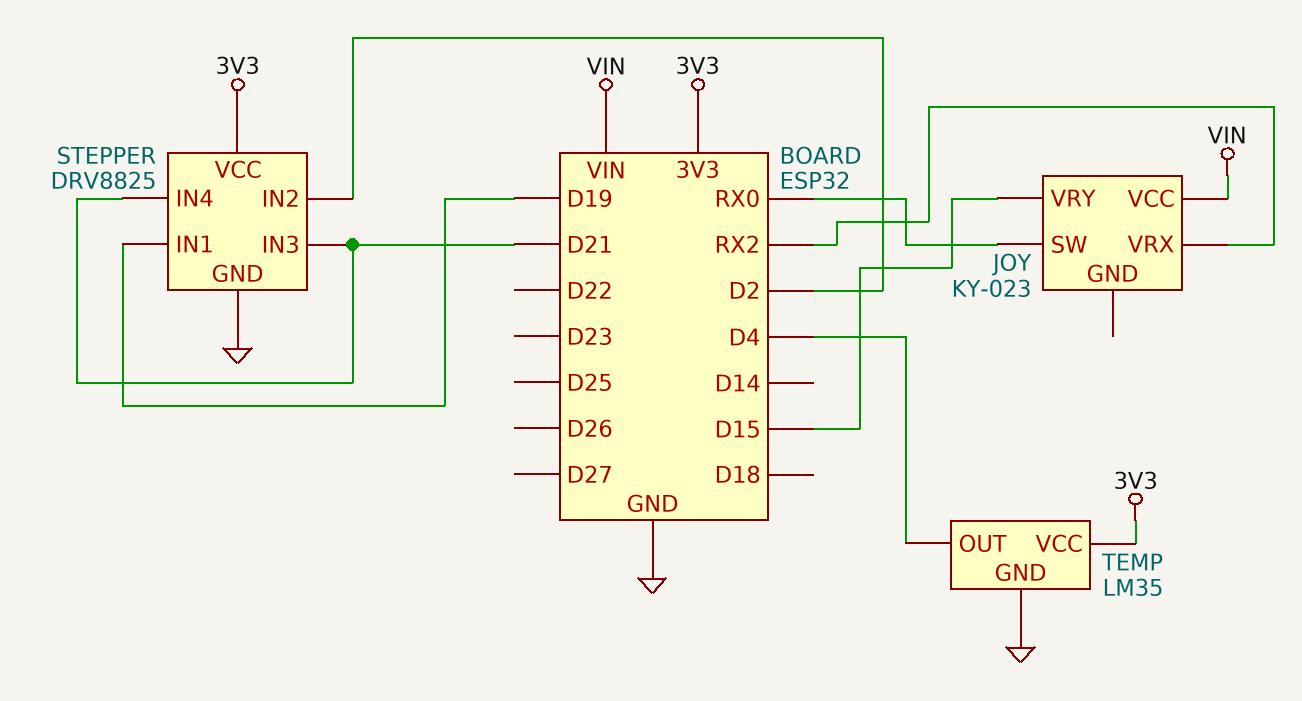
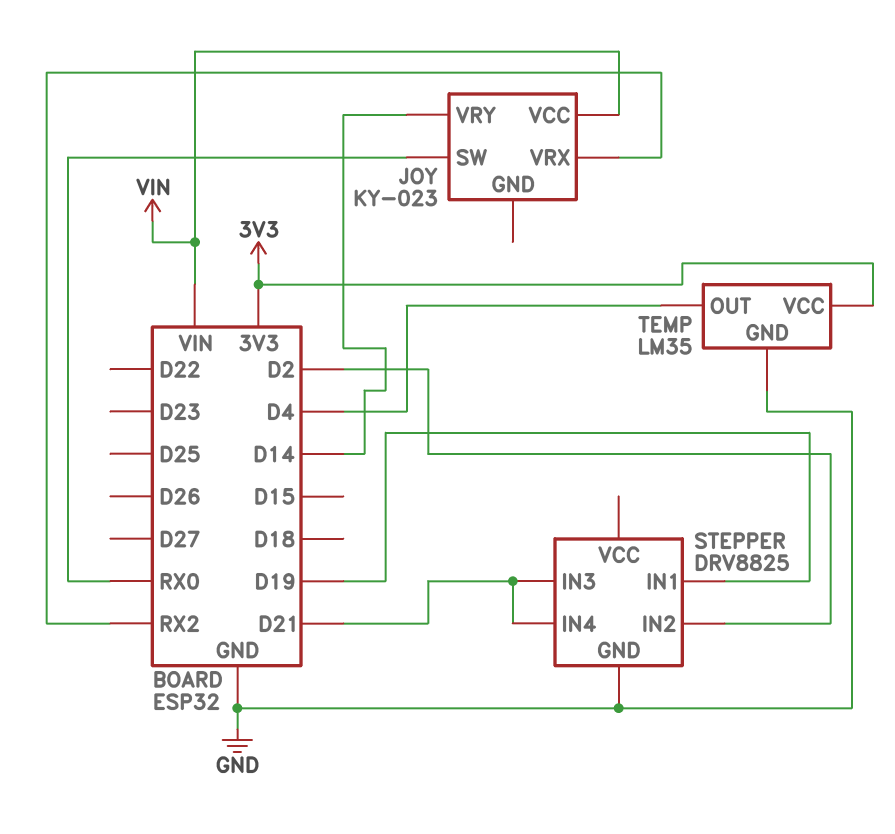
JOY pin VRY: D15 -> D14
STEPPER pin VCC: 3V3 -> none

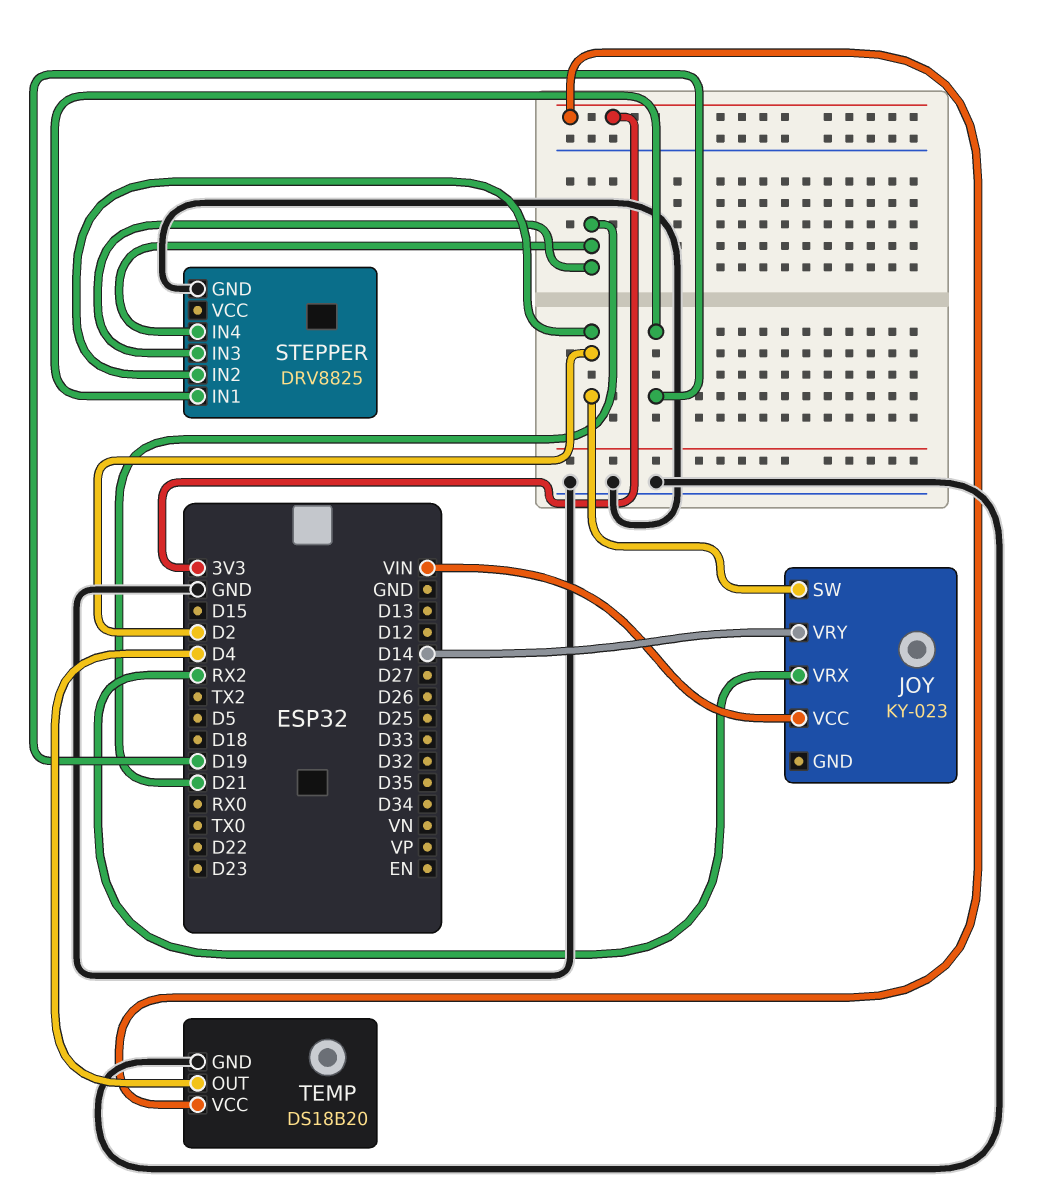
JOY pin SW: RX0 -> D2
TEMP: LM35 -> DS18B20

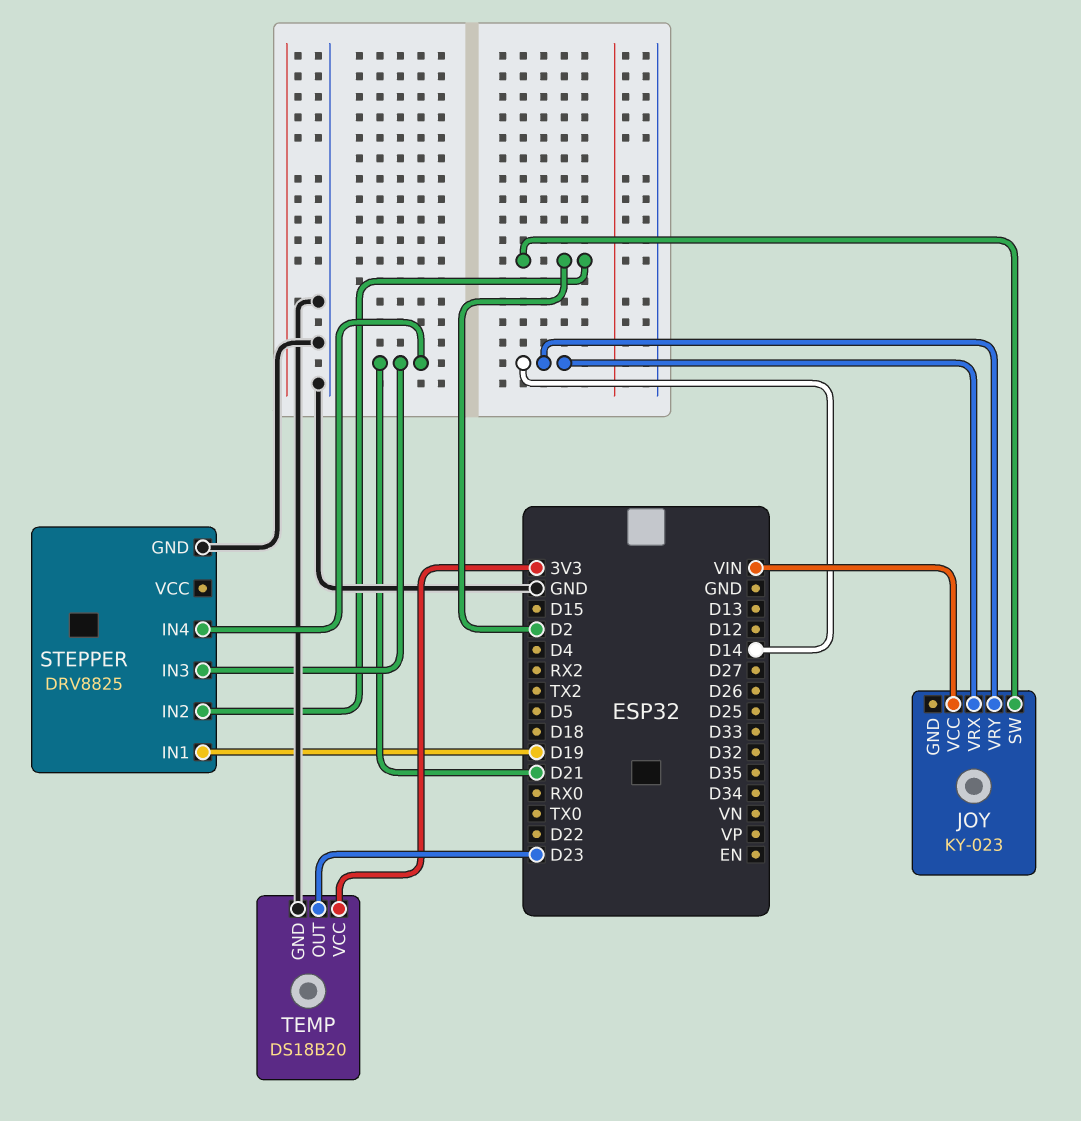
JOY pin VRX: RX2 -> D14
TEMP pin OUT: D4 -> D23

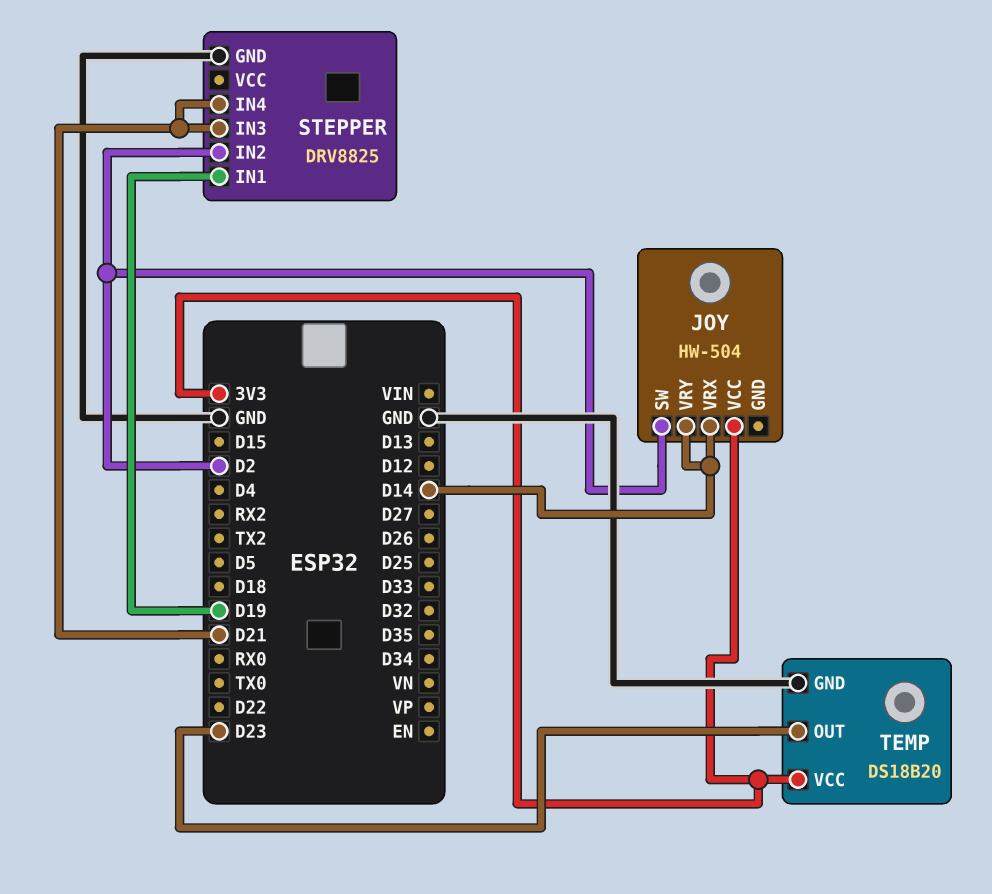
JOY: KY-023 -> HW-504
JOY pin VCC: VIN -> 3V3

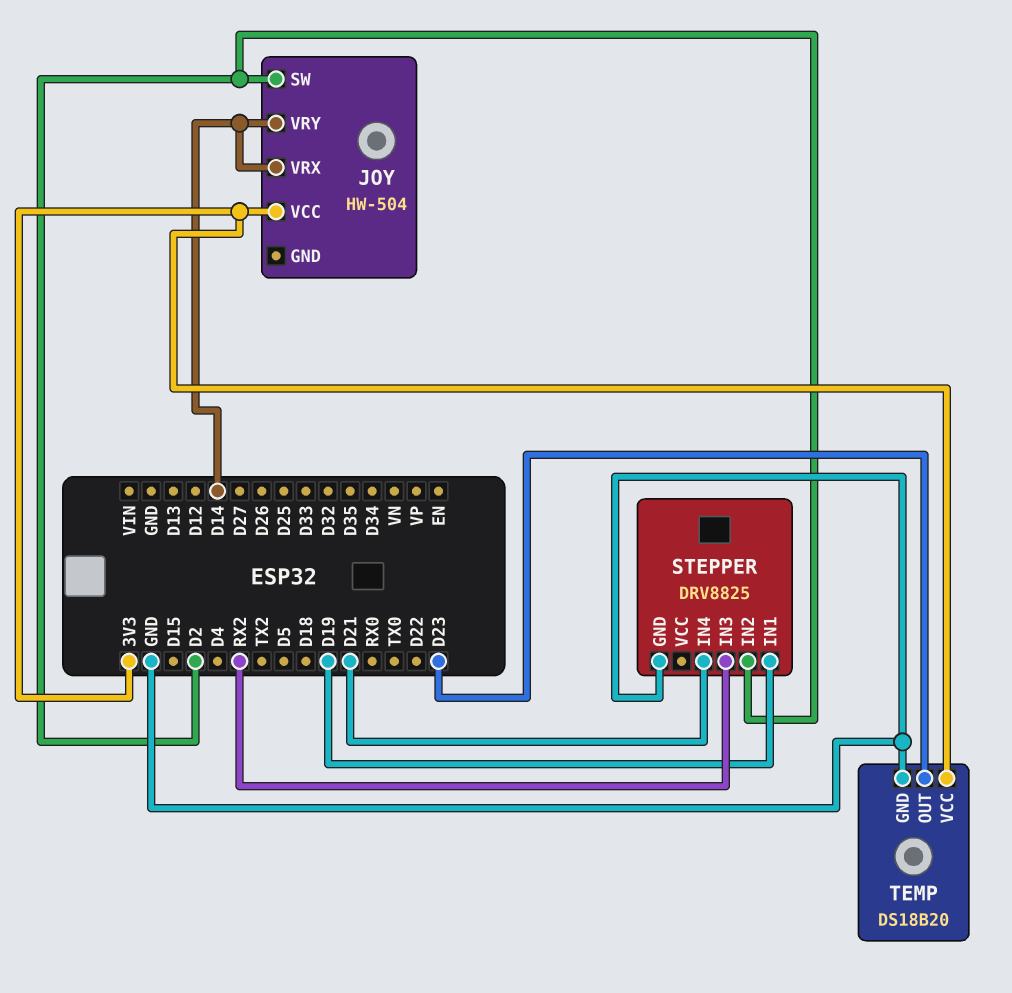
STEPPER pin IN3: D21 -> RX2

